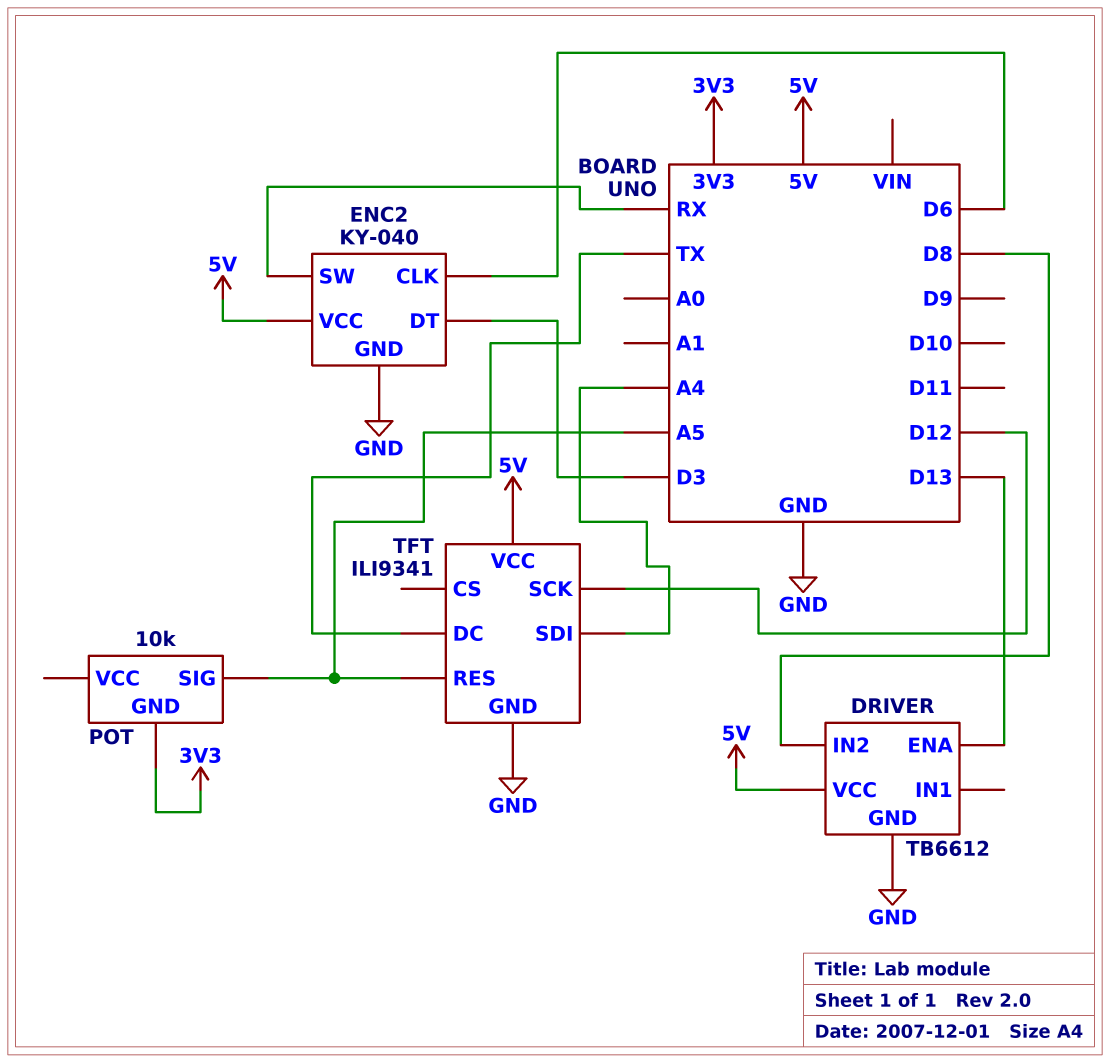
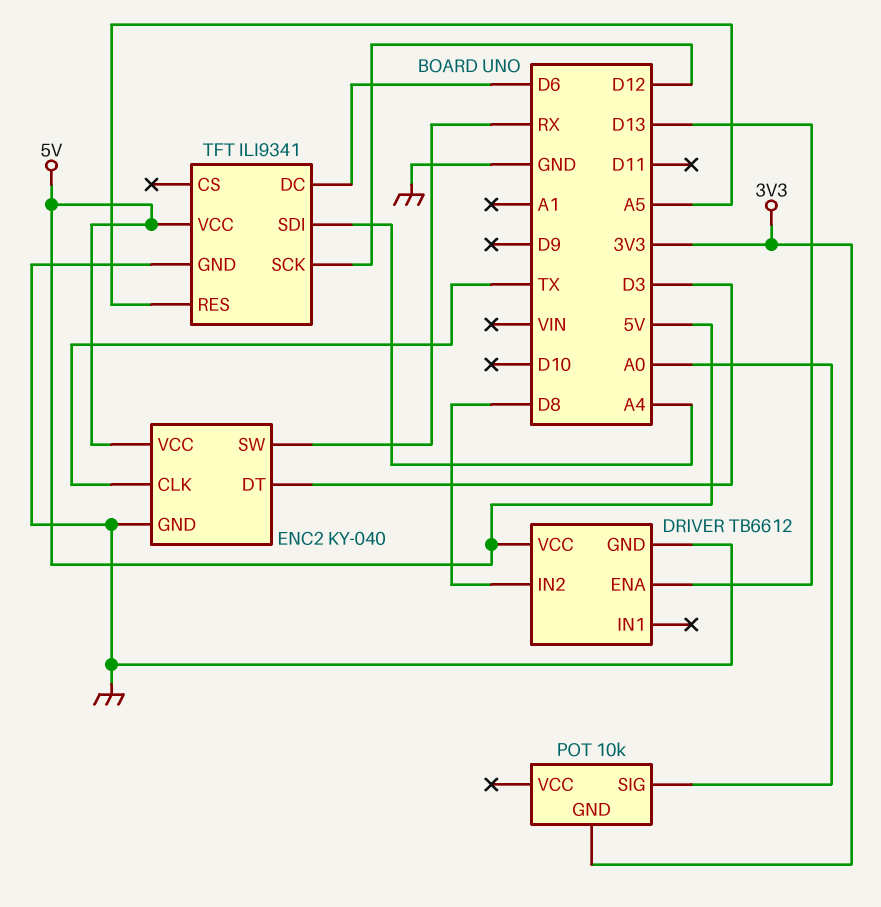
ENC2 pin CLK: D6 -> TX
POT pin SIG: A5 -> A0
TFT pin DC: TX -> D6

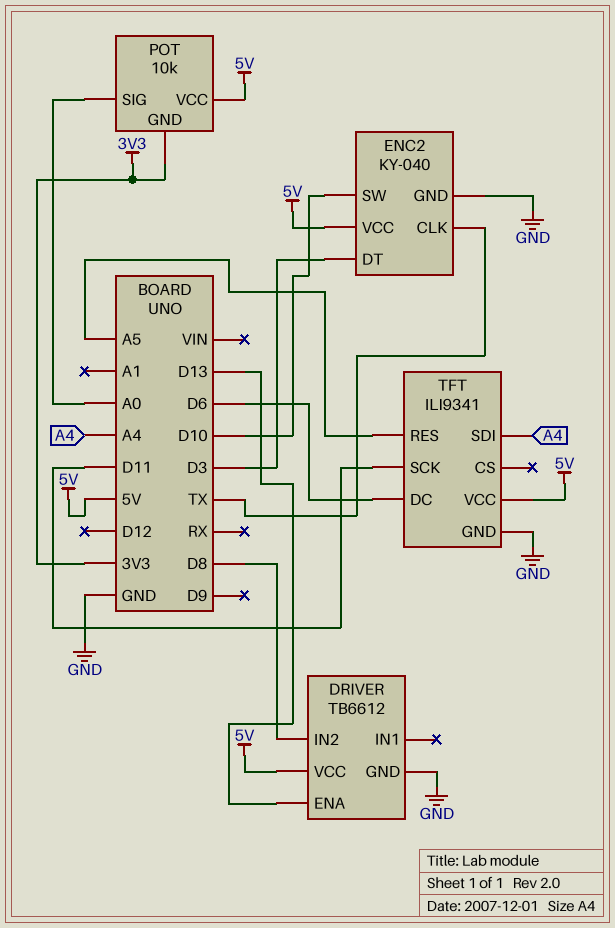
ENC2 pin SW: RX -> D10
POT pin VCC: none -> 5V
TFT pin SCK: D12 -> D11

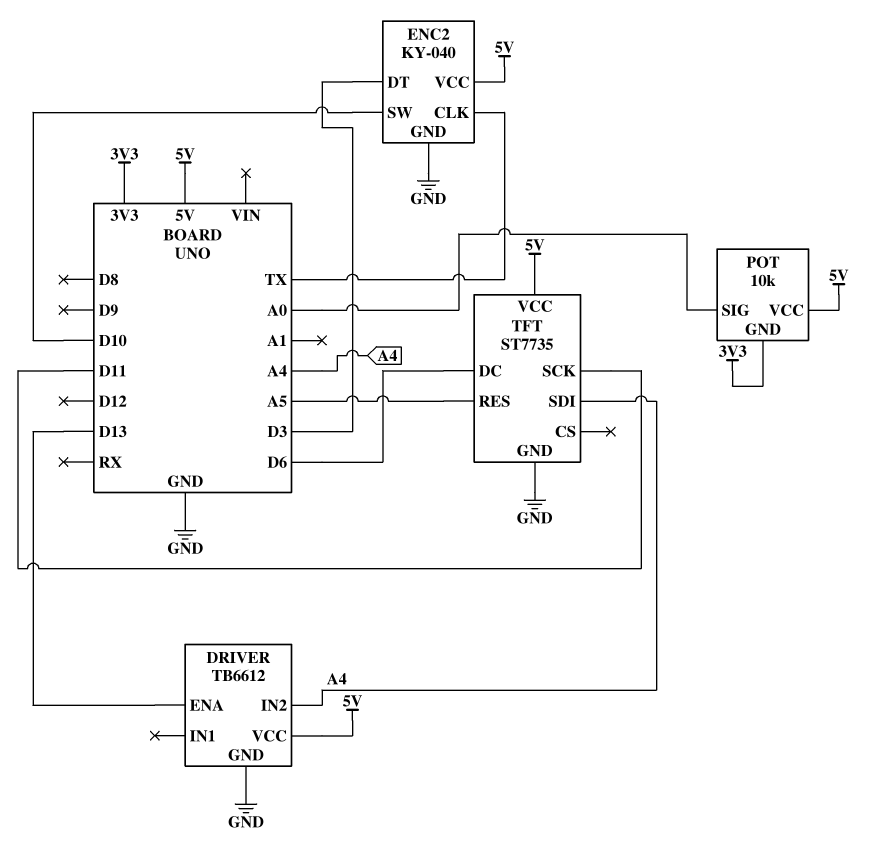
DRIVER pin IN2: D8 -> A4
TFT: ILI9341 -> ST7735

